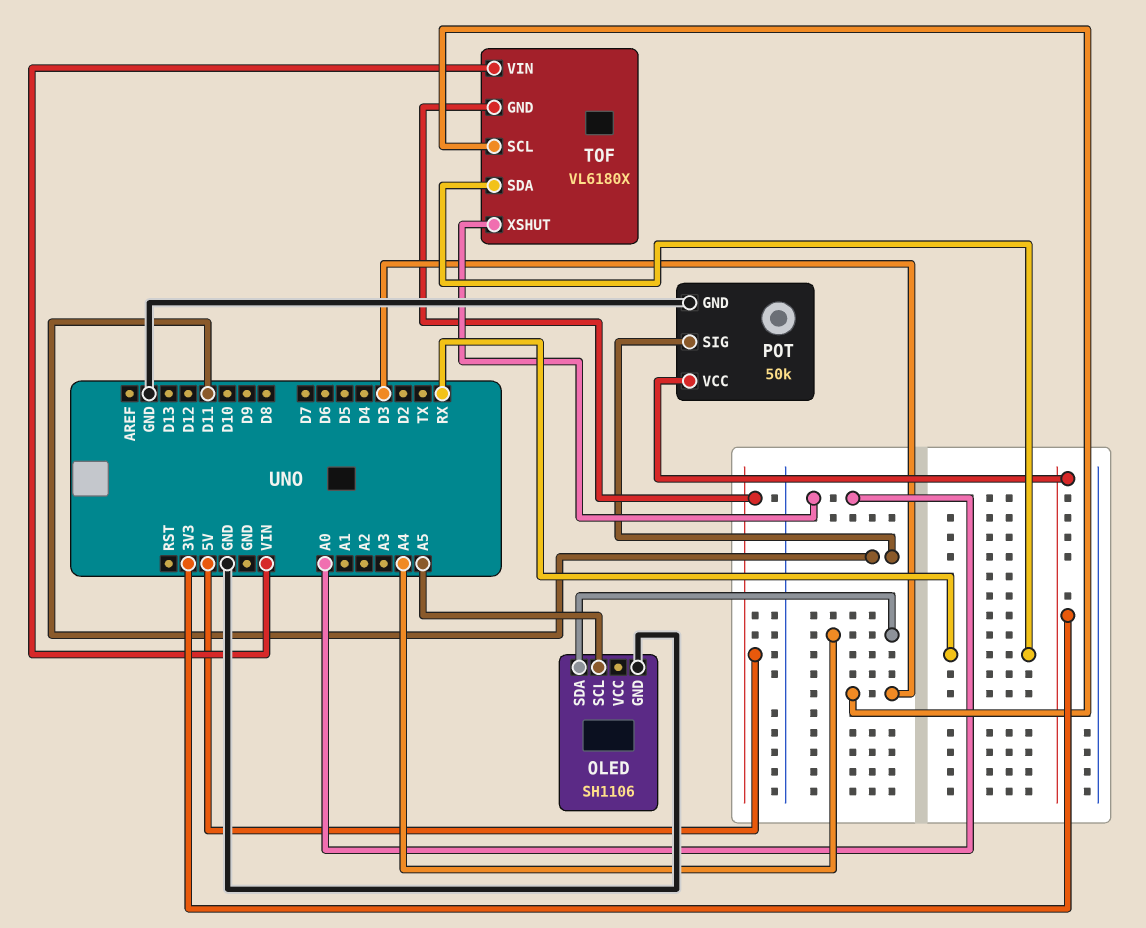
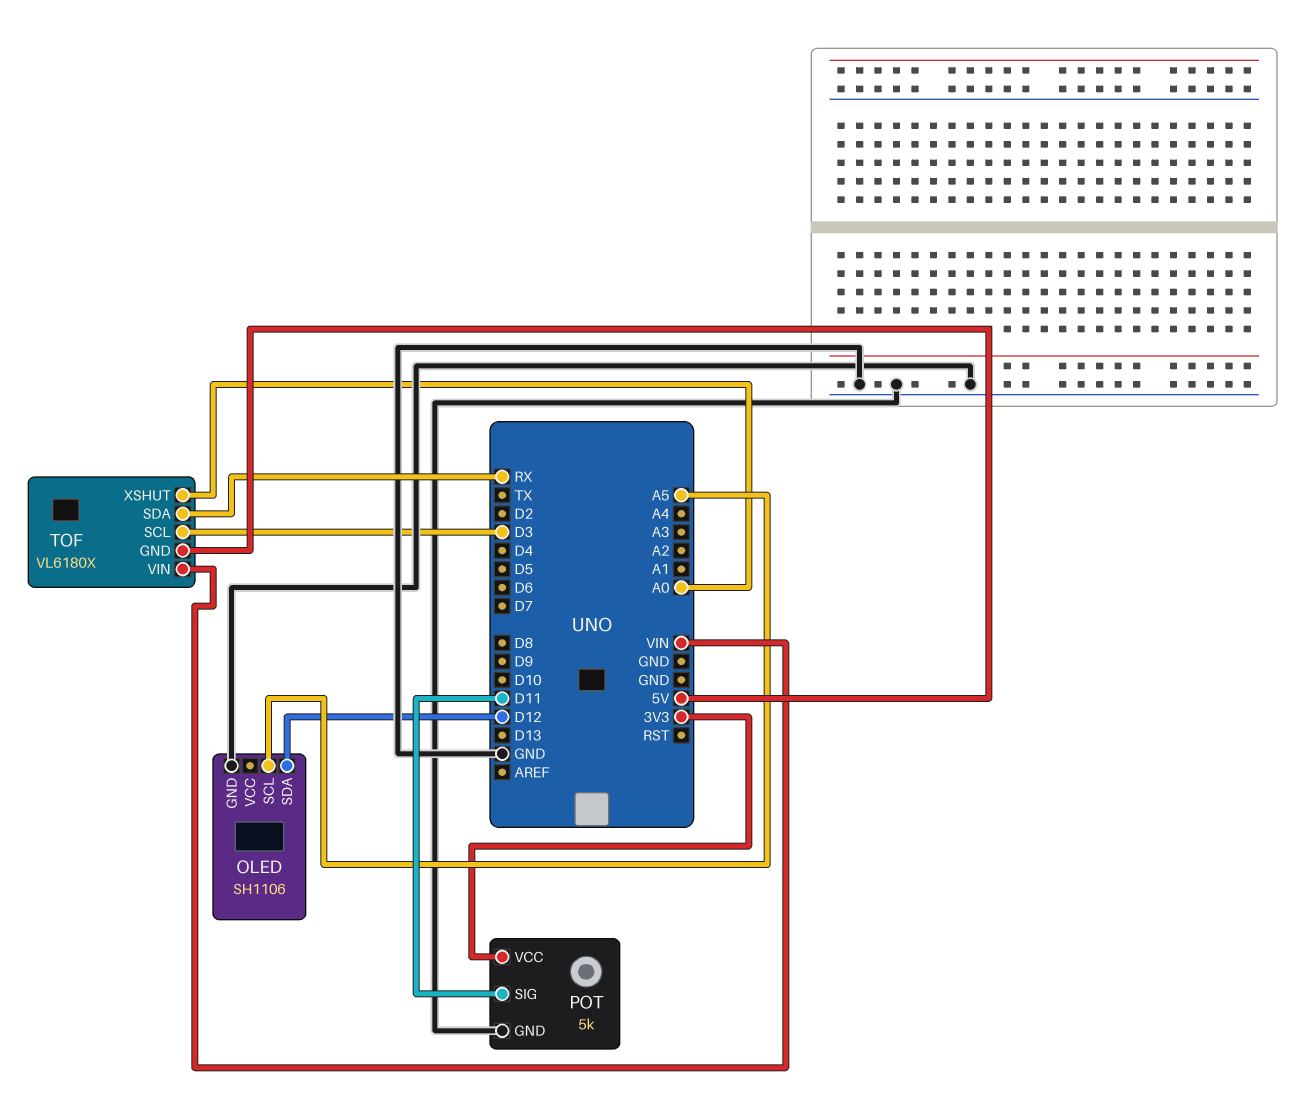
OLED pin SDA: A4 -> D12
POT: 50k -> 5k

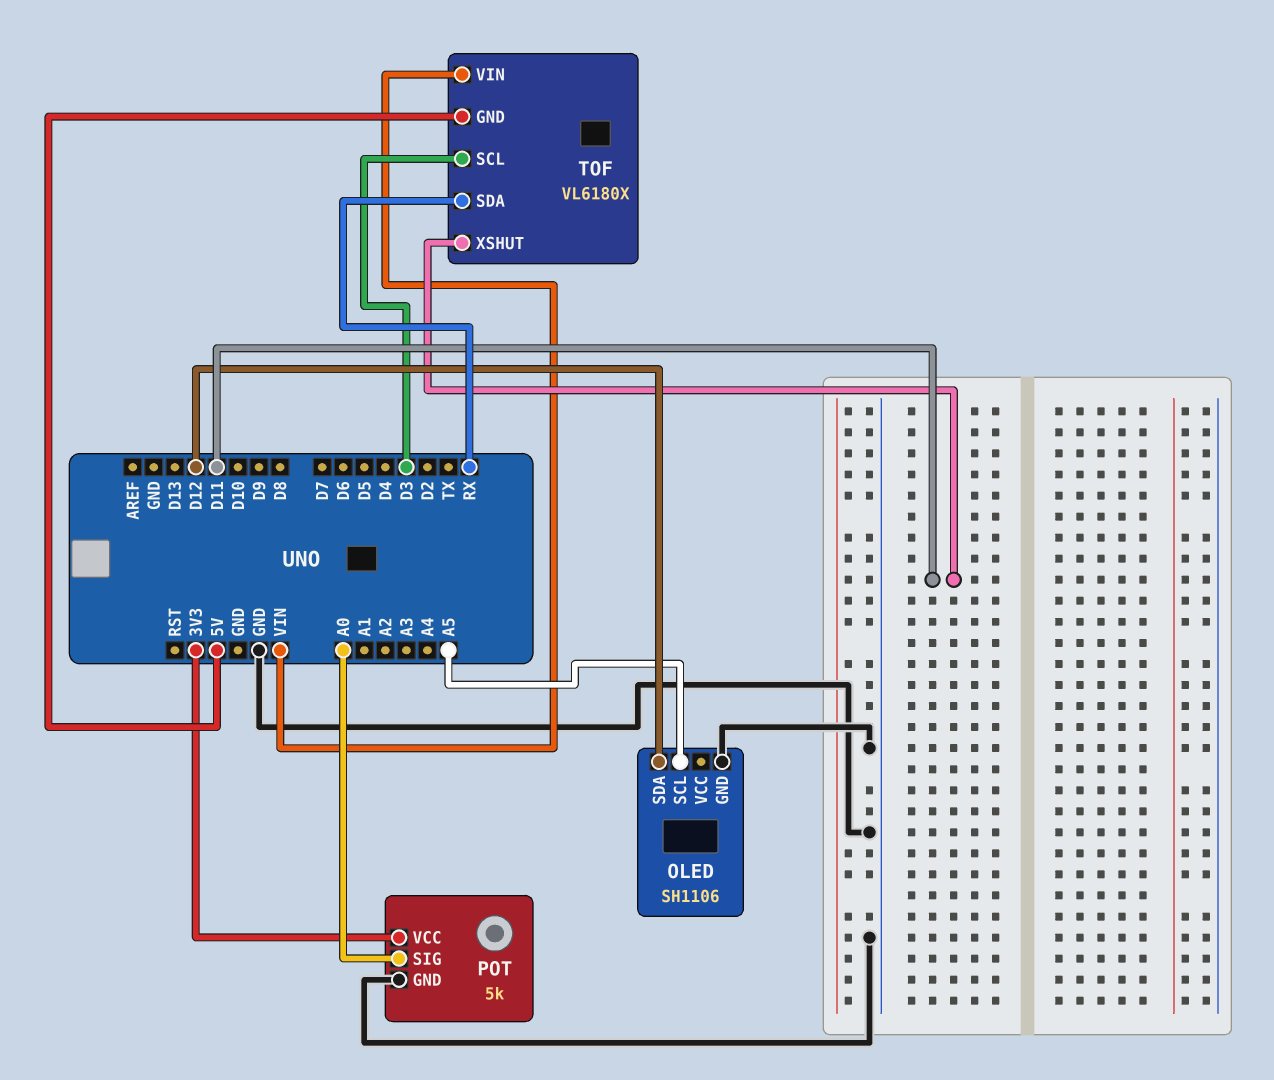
POT pin SIG: D11 -> A0
TOF pin XSHUT: A0 -> D11

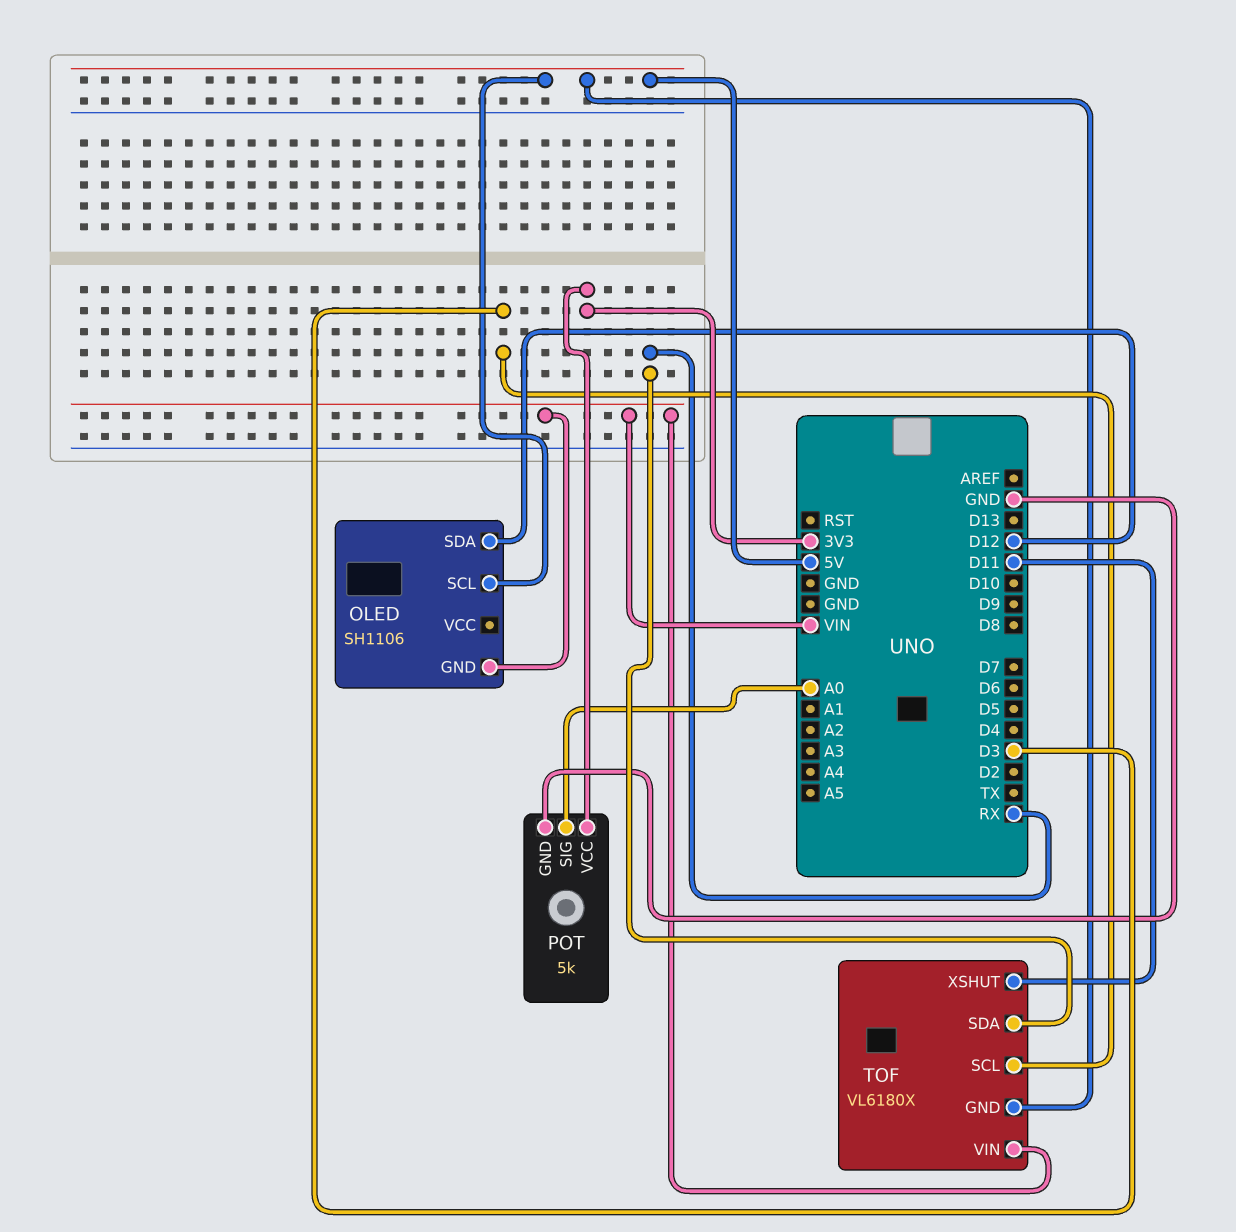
OLED pin GND: GND -> VIN
OLED pin SCL: A5 -> 5V

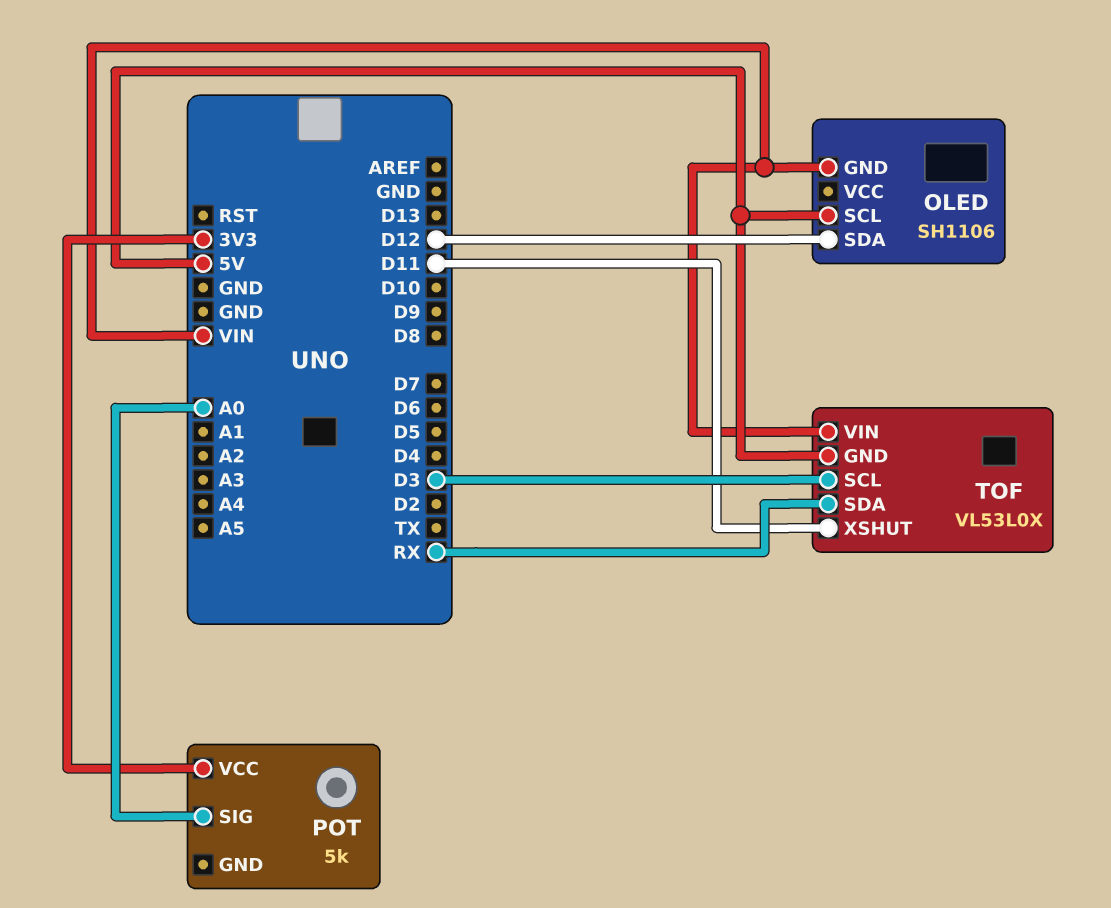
POT pin GND: GND -> none
TOF: VL6180X -> VL53L0X

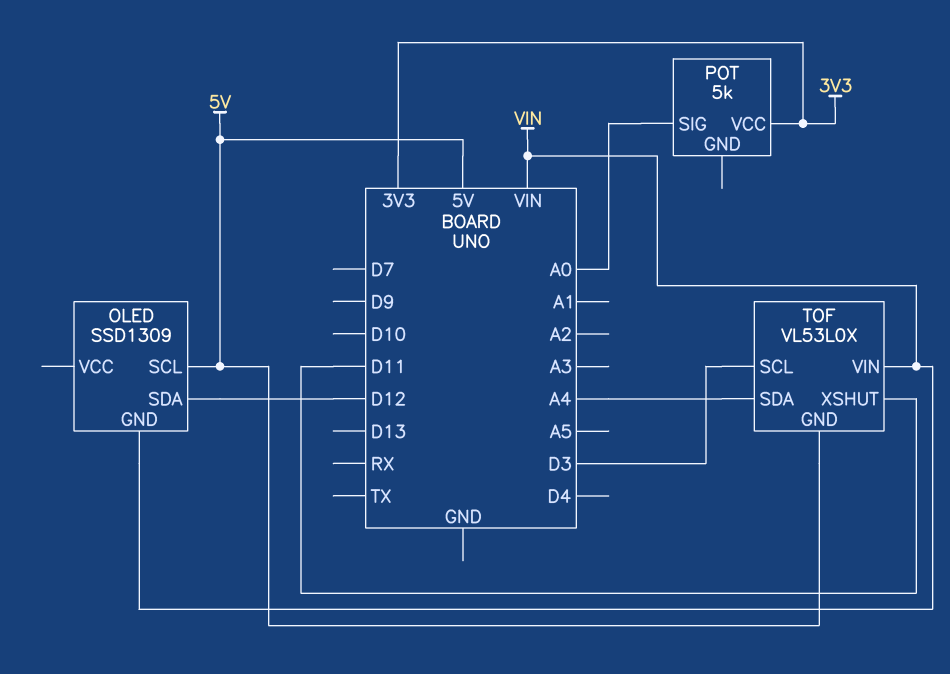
OLED: SH1106 -> SSD1309
TOF pin SDA: RX -> A4

